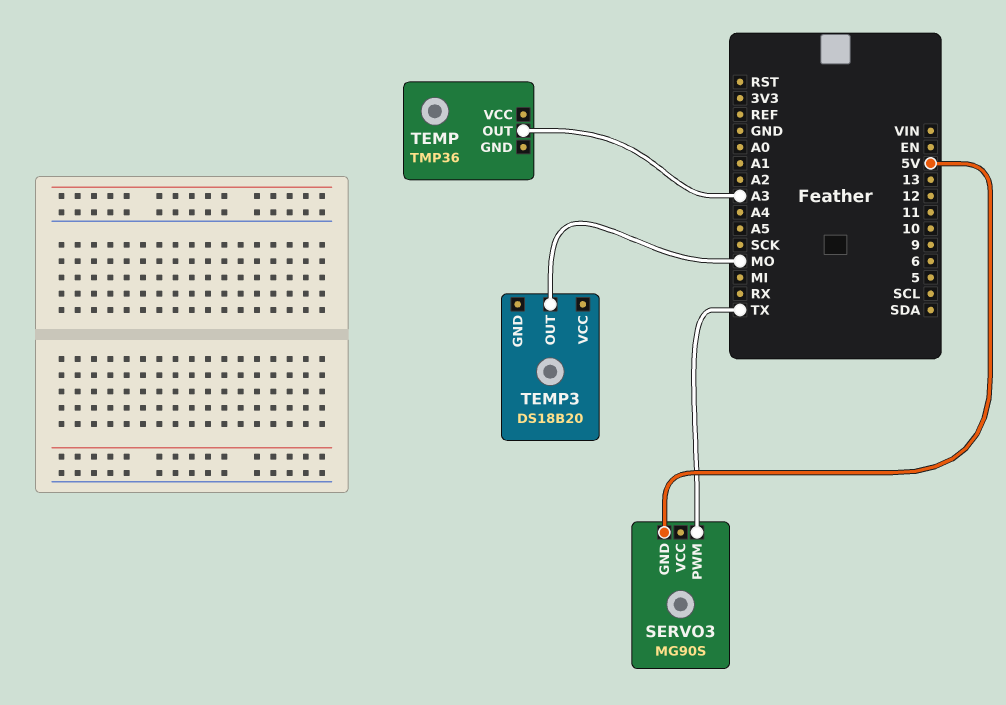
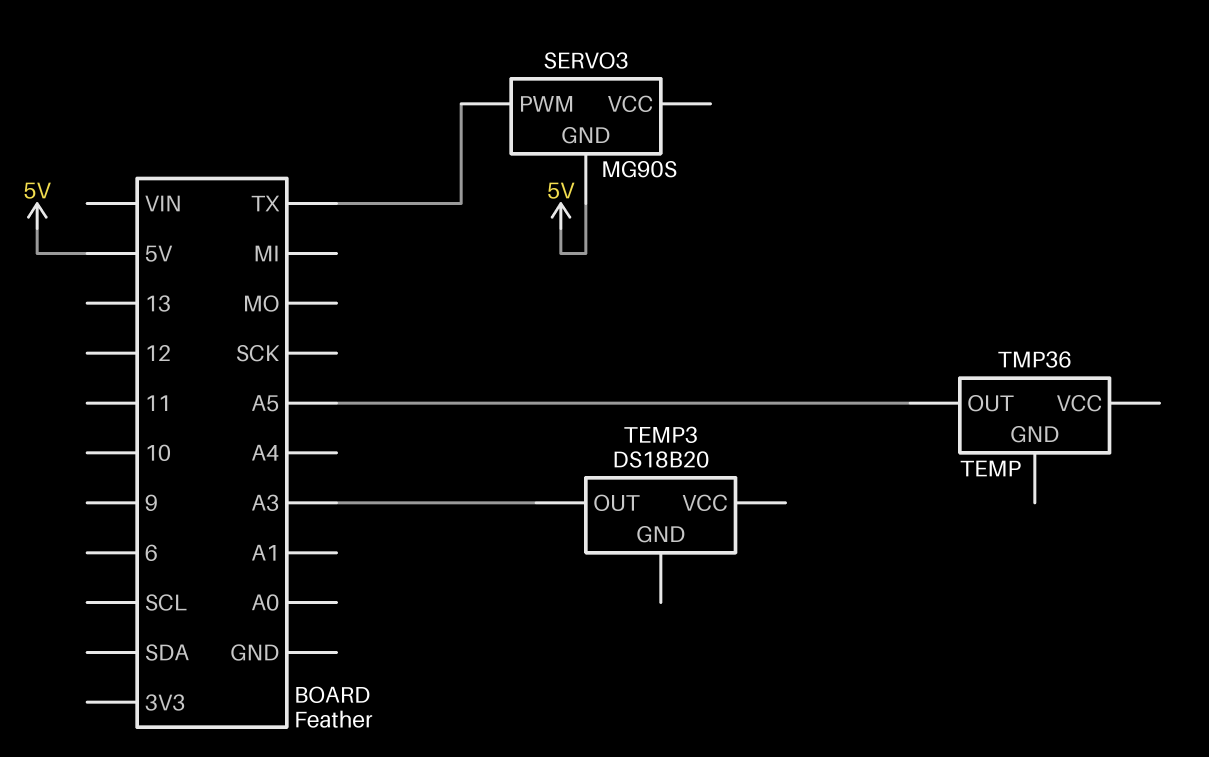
TEMP pin OUT: A3 -> A5
TEMP3 pin OUT: MO -> A3

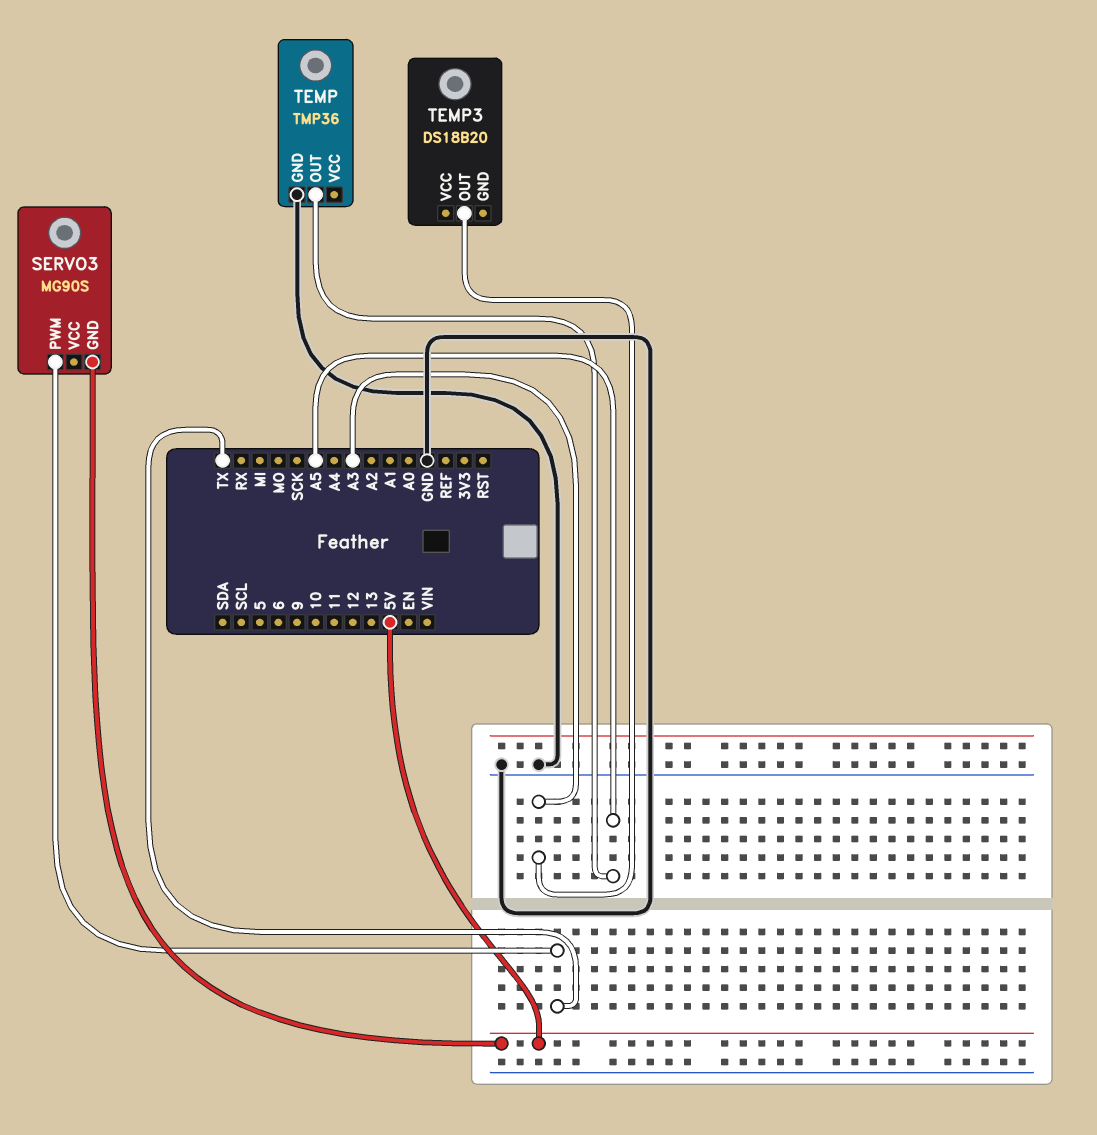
TEMP pin GND: none -> GND

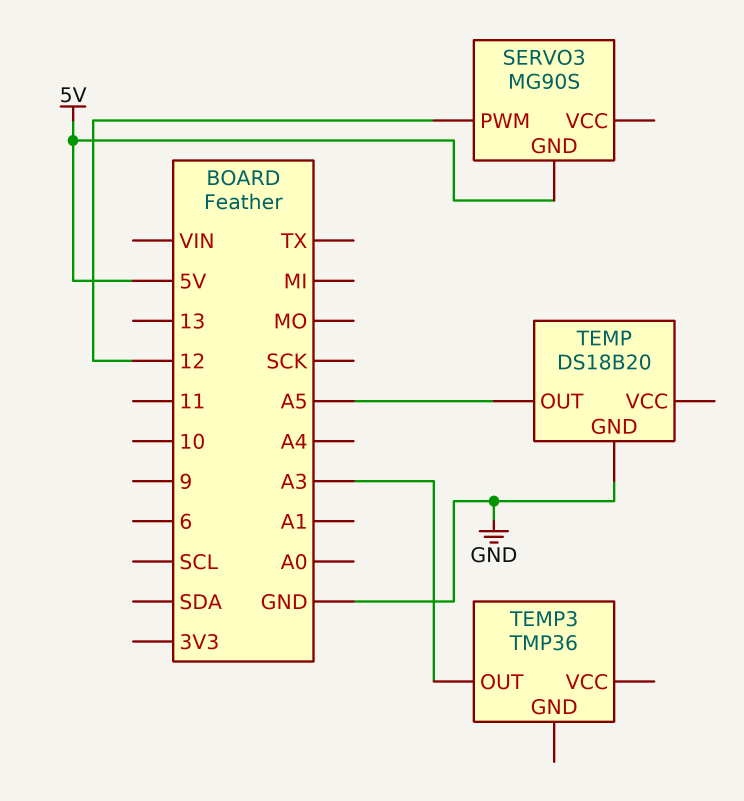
SERVO3 pin PWM: TX -> 12
TEMP: TMP36 -> DS18B20
TEMP3: DS18B20 -> TMP36

